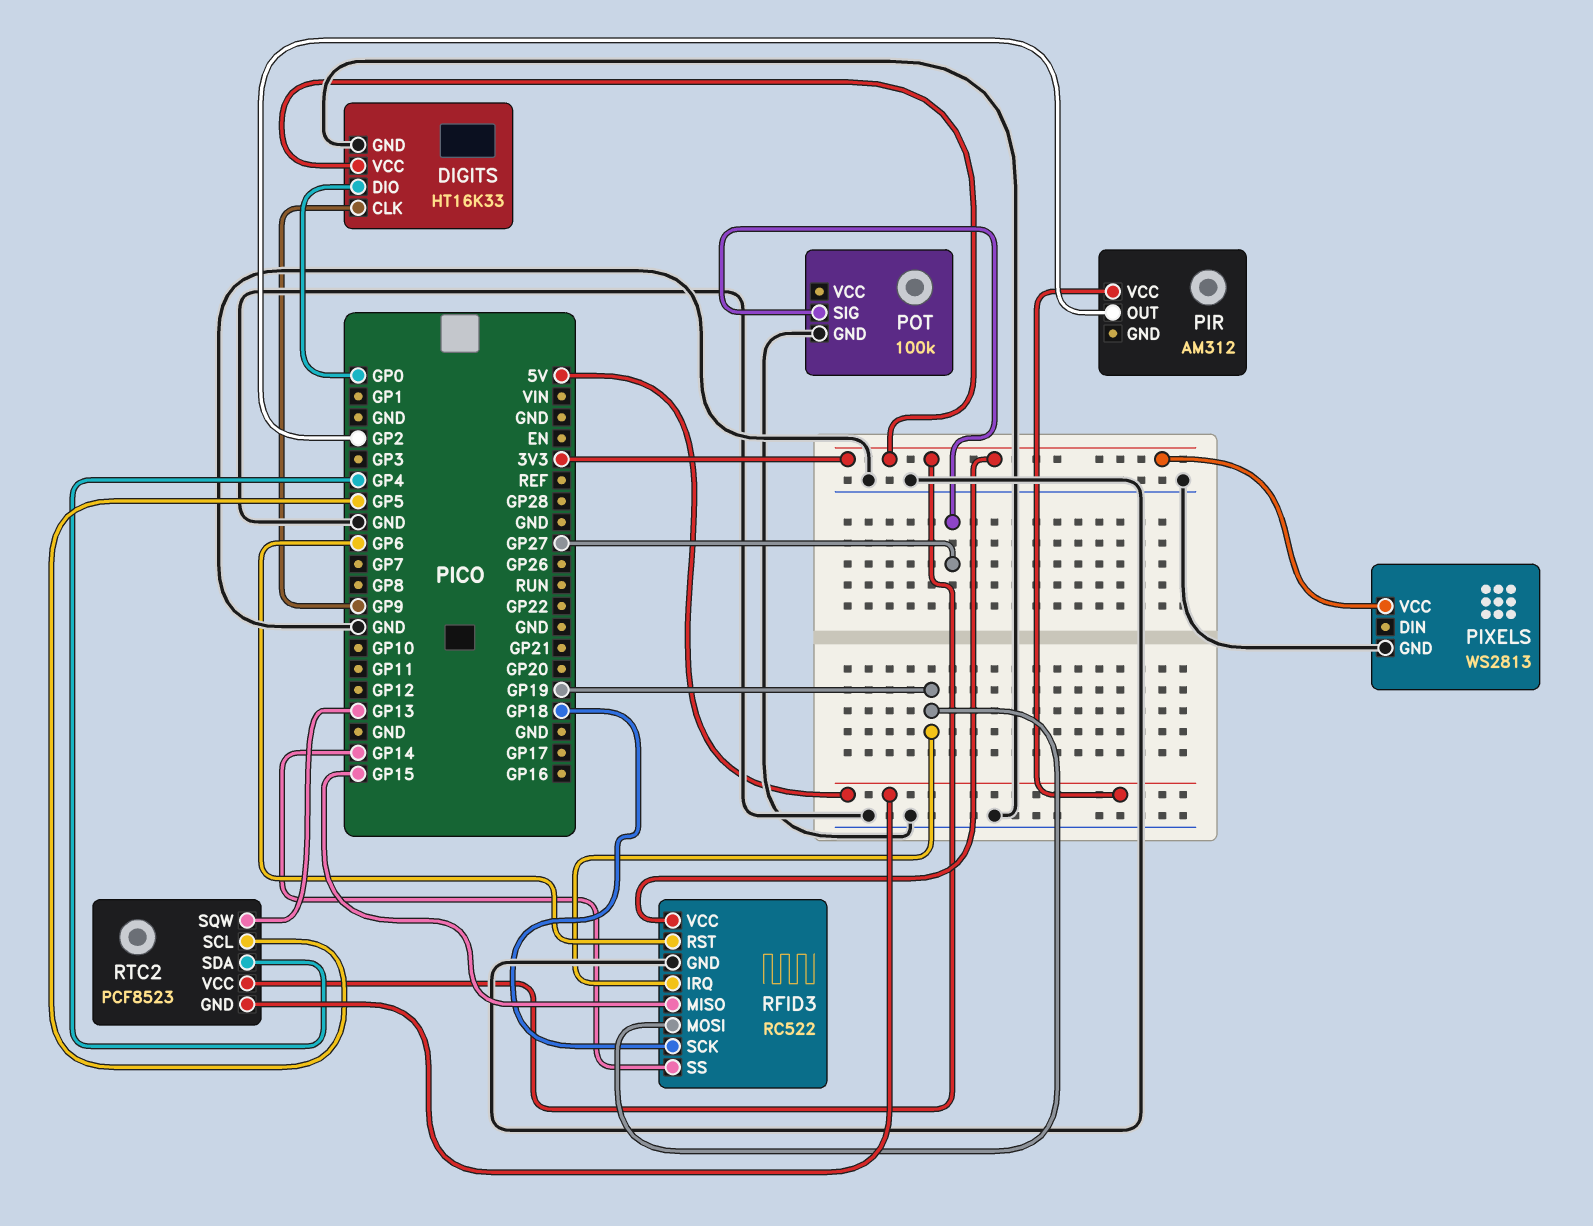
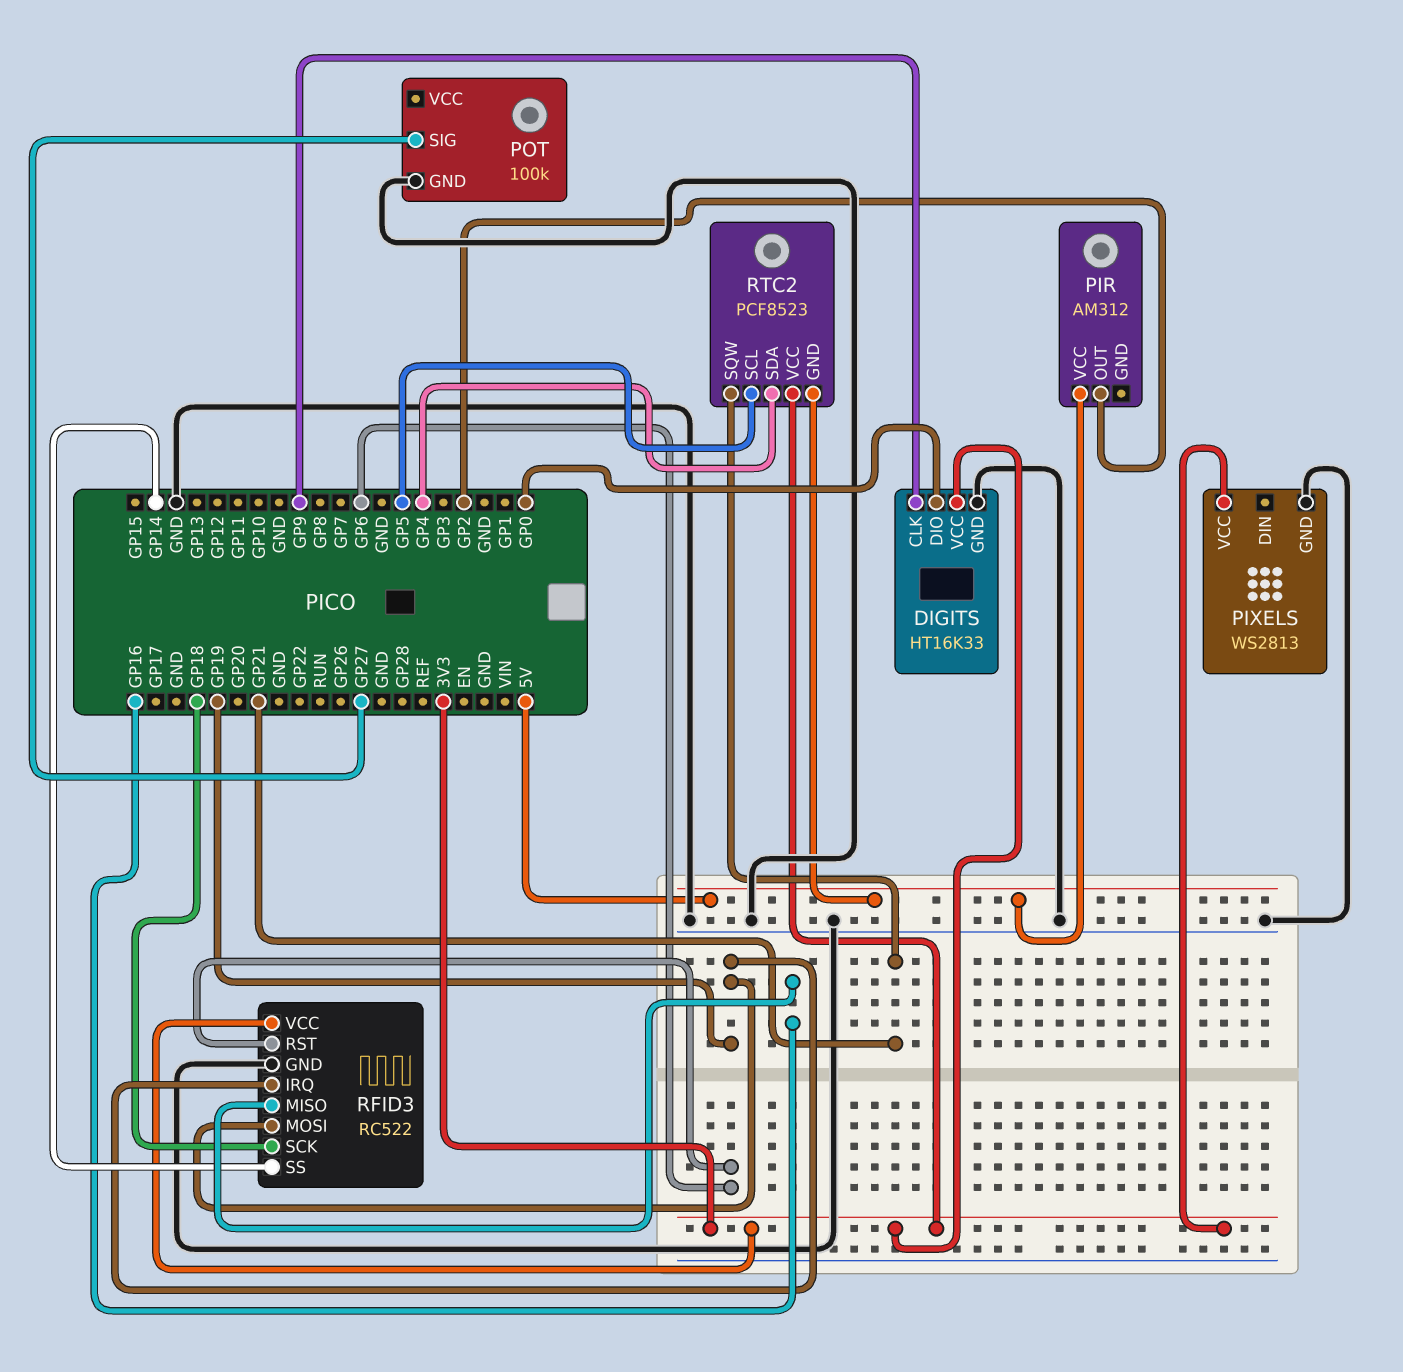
RFID3 pin MISO: GP15 -> GP16
RTC2 pin SQW: GP13 -> GP21

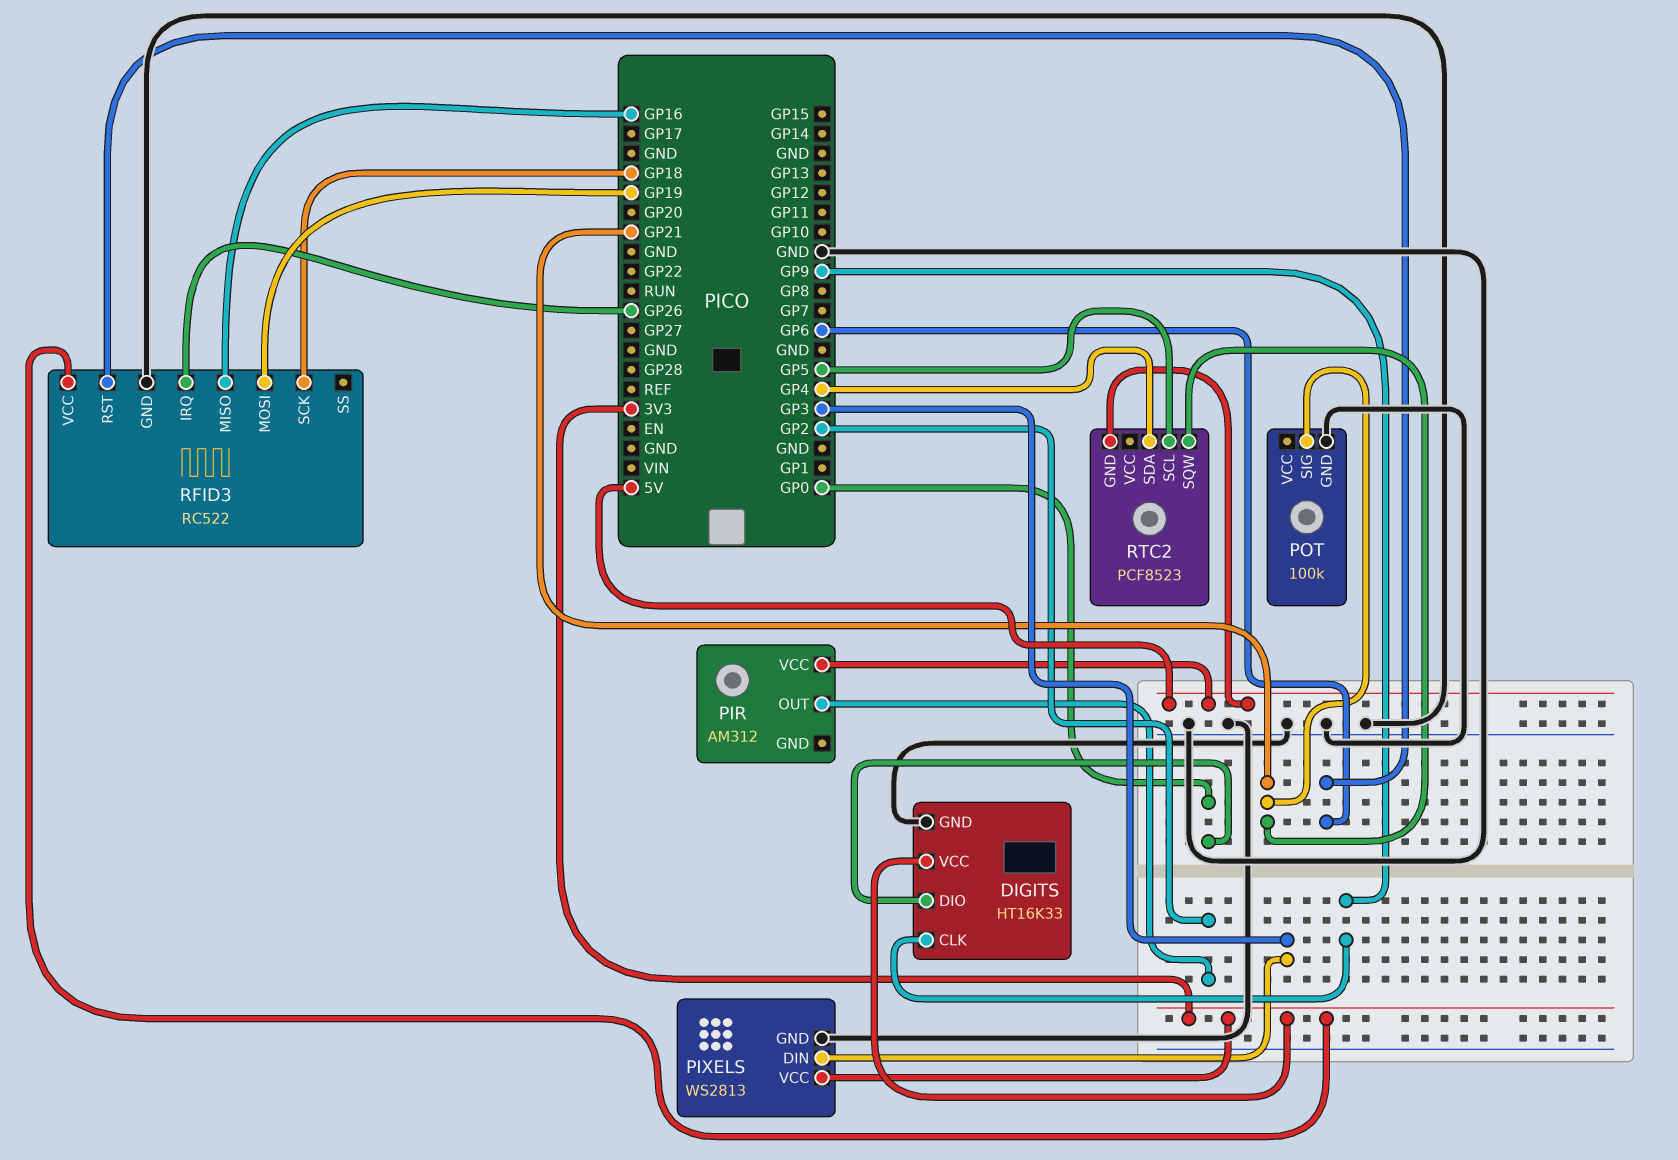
PIXELS pin DIN: none -> GP3
POT pin SIG: GP27 -> GP21
RFID3 pin IRQ: GP19 -> GP26
RFID3 pin SS: GP14 -> none
RTC2 pin VCC: 3V3 -> none

